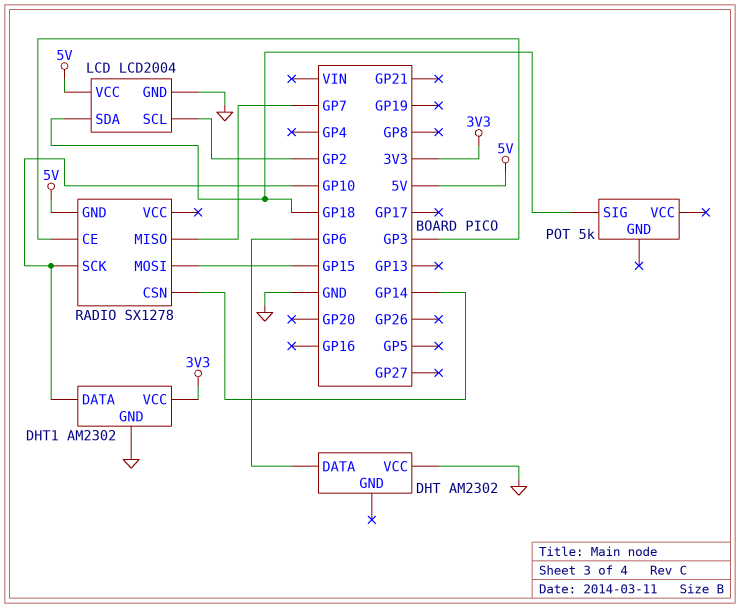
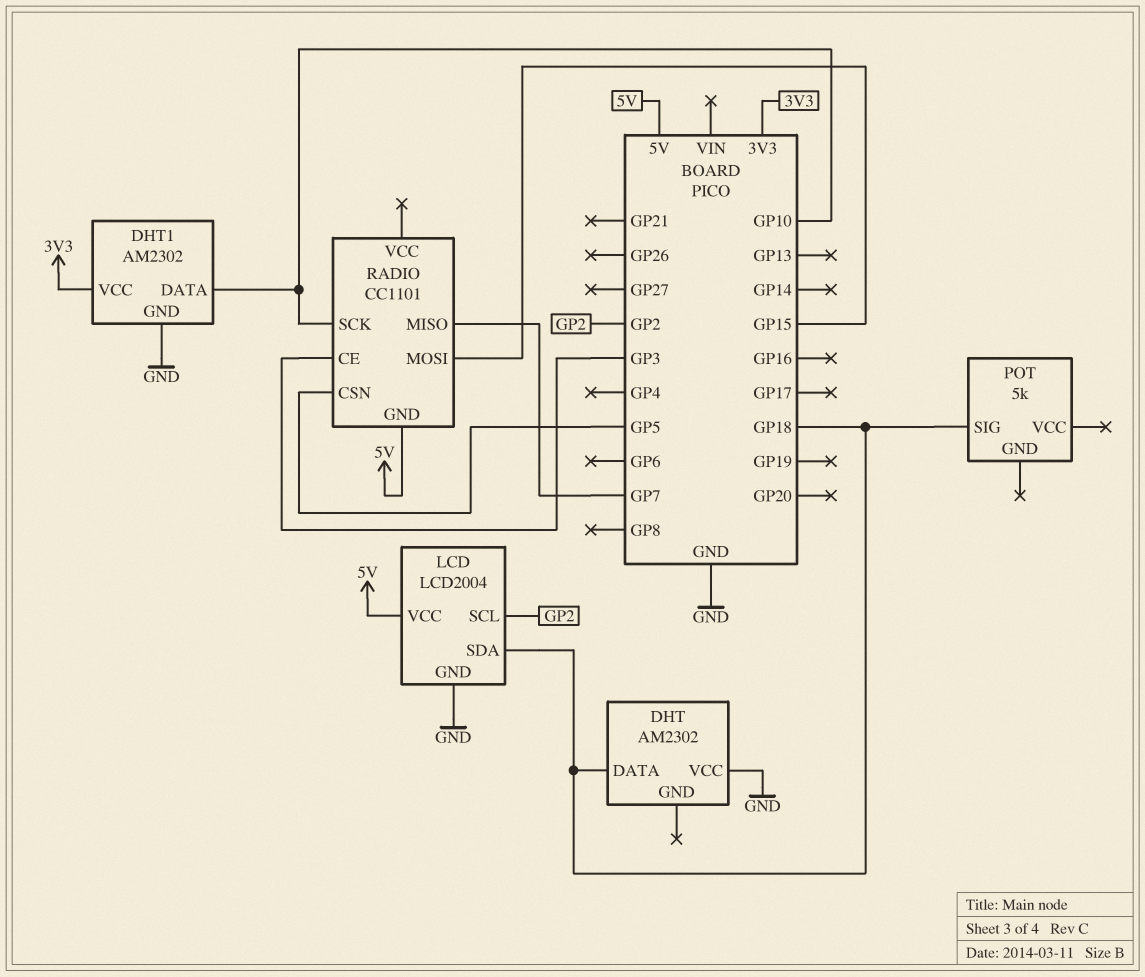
DHT pin DATA: GP6 -> GP18
RADIO: SX1278 -> CC1101
RADIO pin CSN: GP14 -> GP5

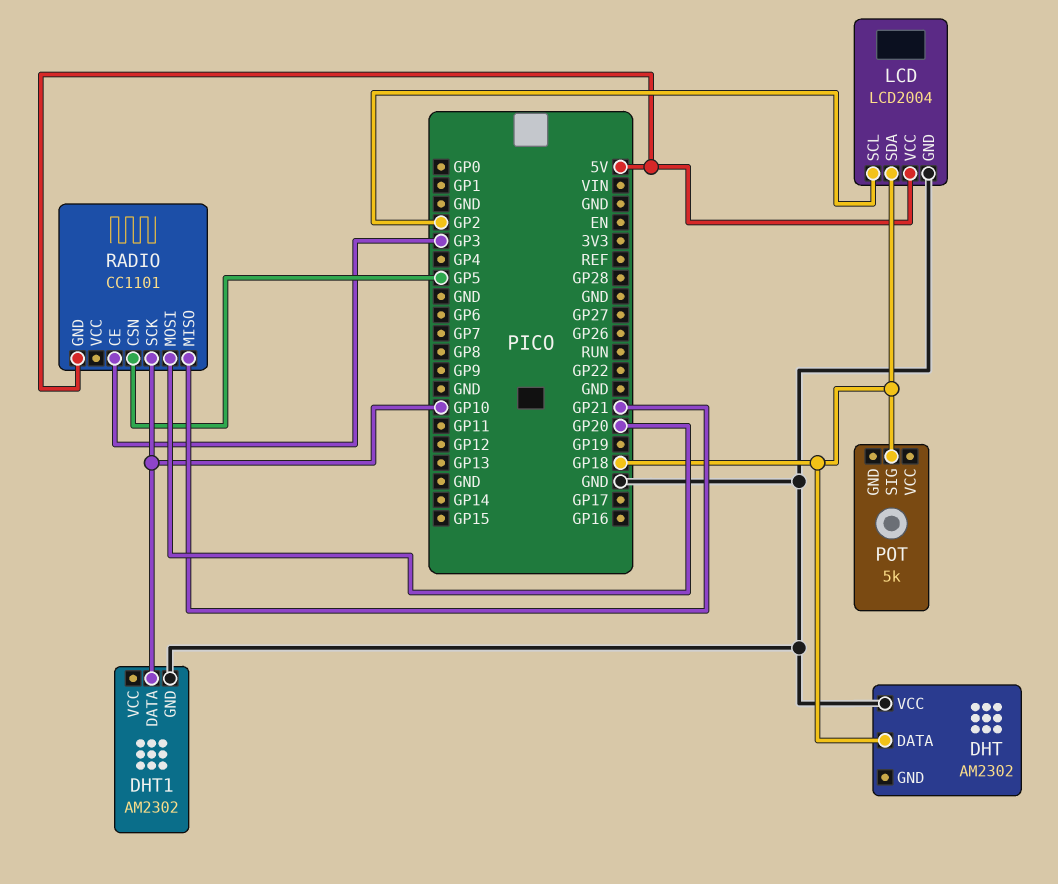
DHT1 pin VCC: 3V3 -> none
RADIO pin MISO: GP7 -> GP21
RADIO pin MOSI: GP15 -> GP20

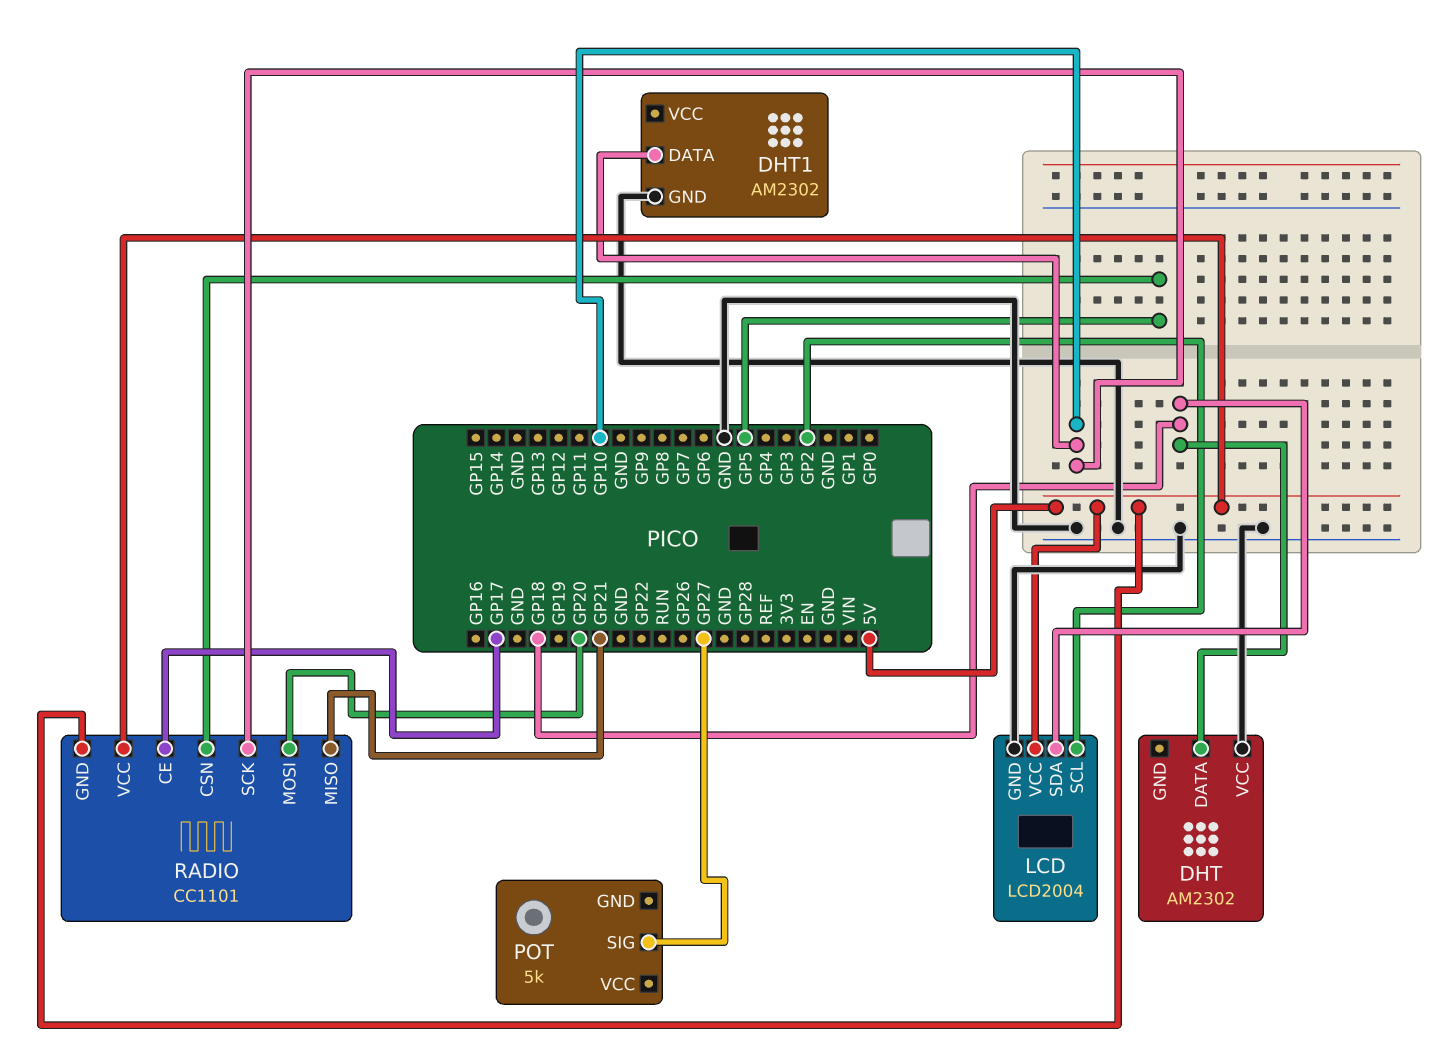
POT pin SIG: GP18 -> GP27
RADIO pin CE: GP3 -> GP17
RADIO pin VCC: none -> 5V

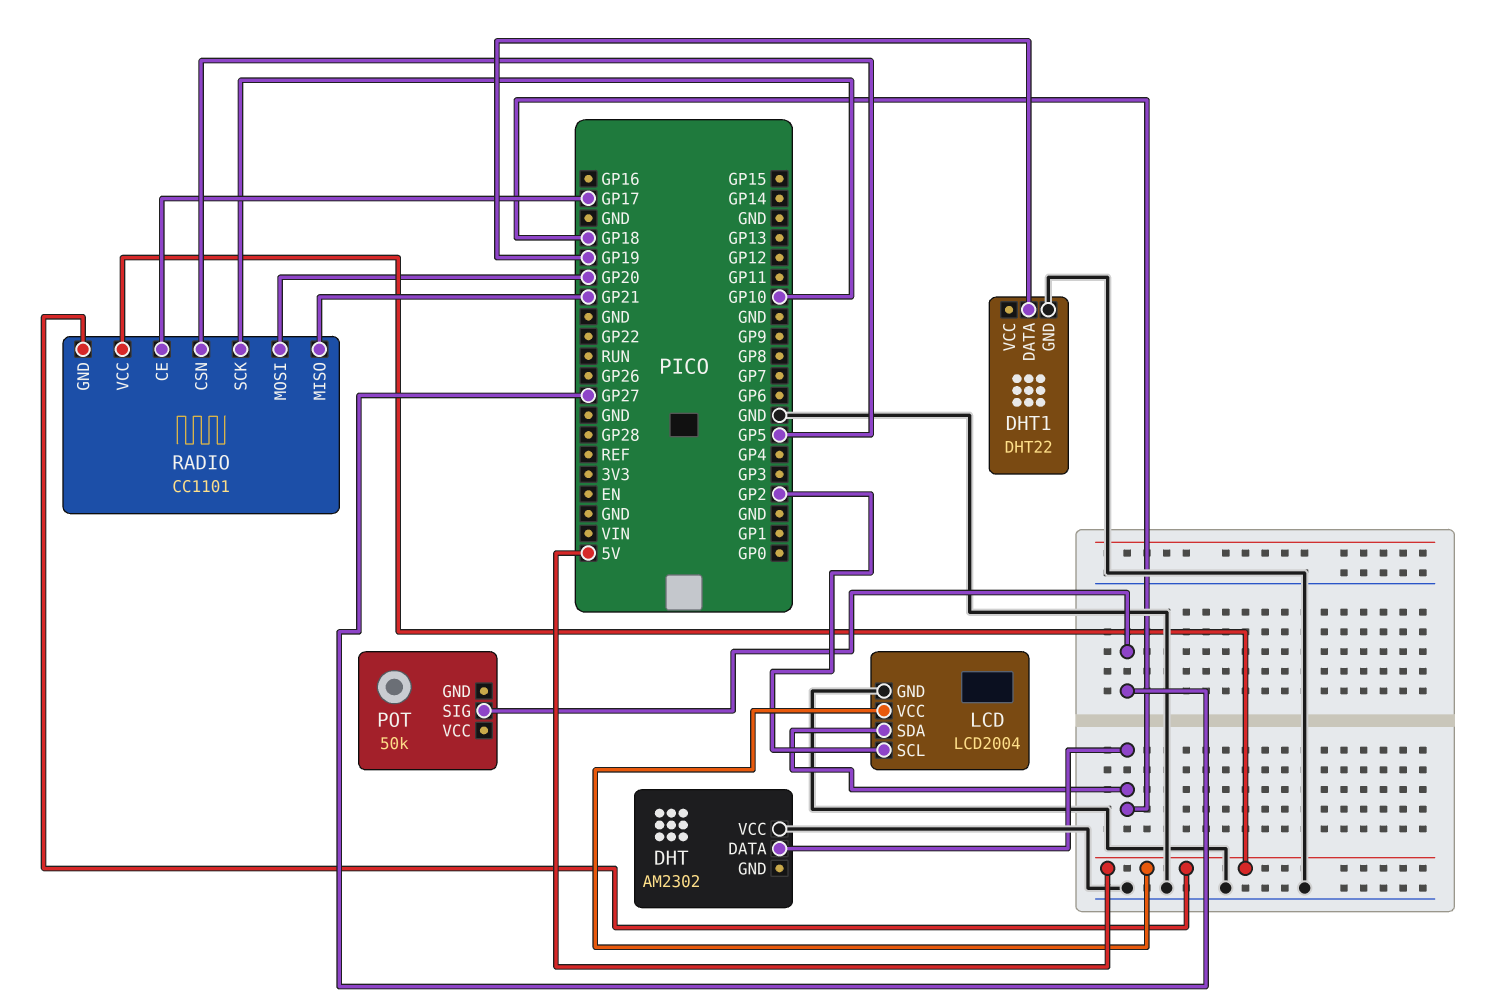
DHT1: AM2302 -> DHT22
DHT1 pin DATA: GP10 -> GP19
POT: 5k -> 50k

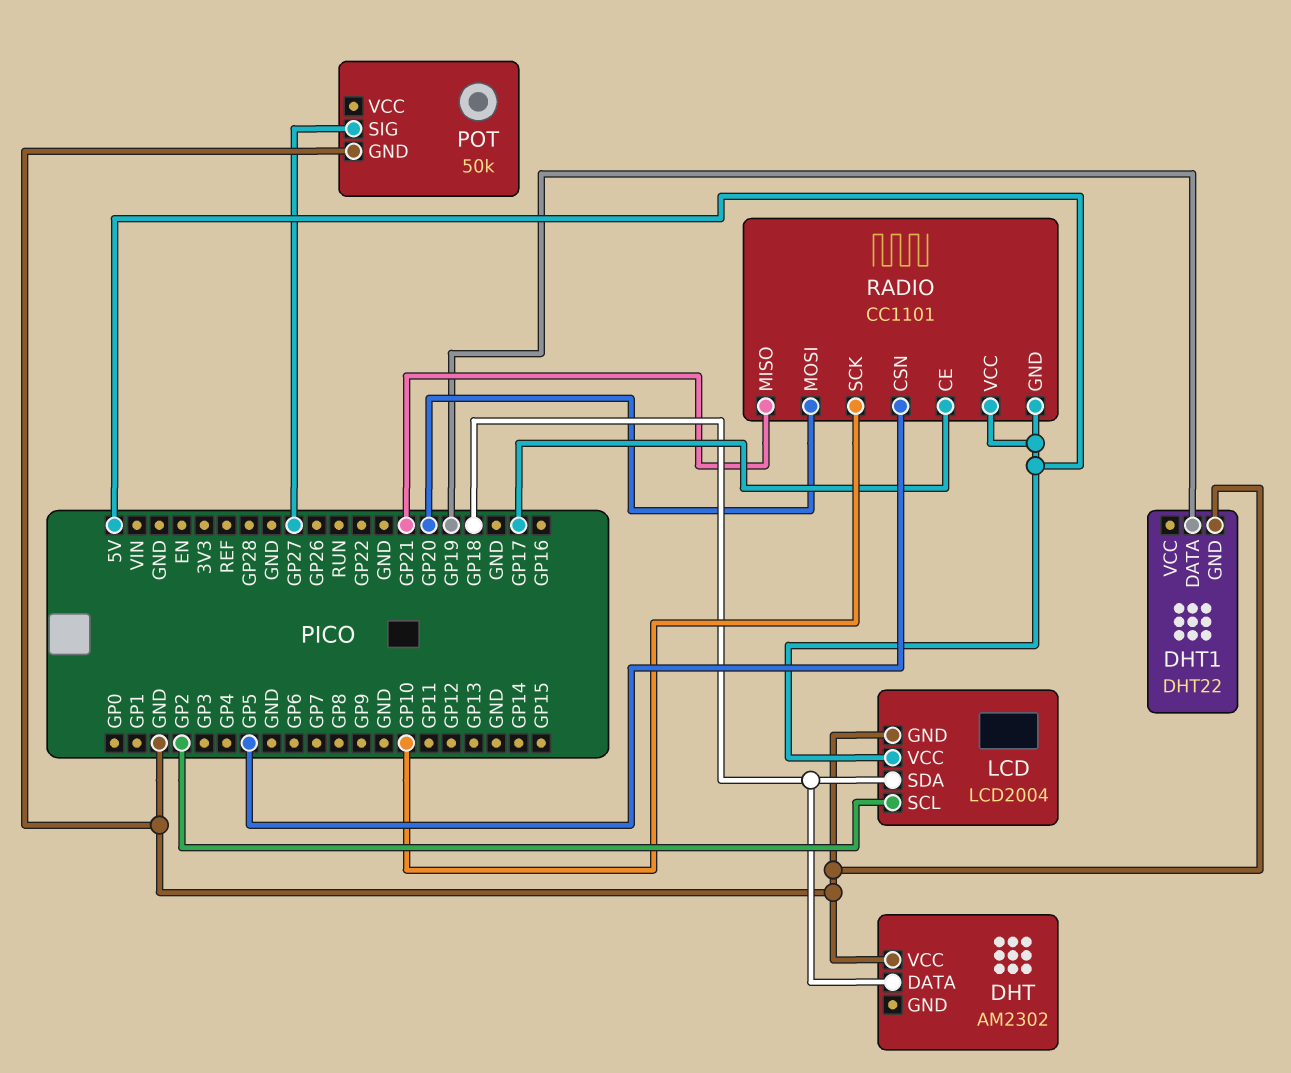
POT pin GND: none -> GND

